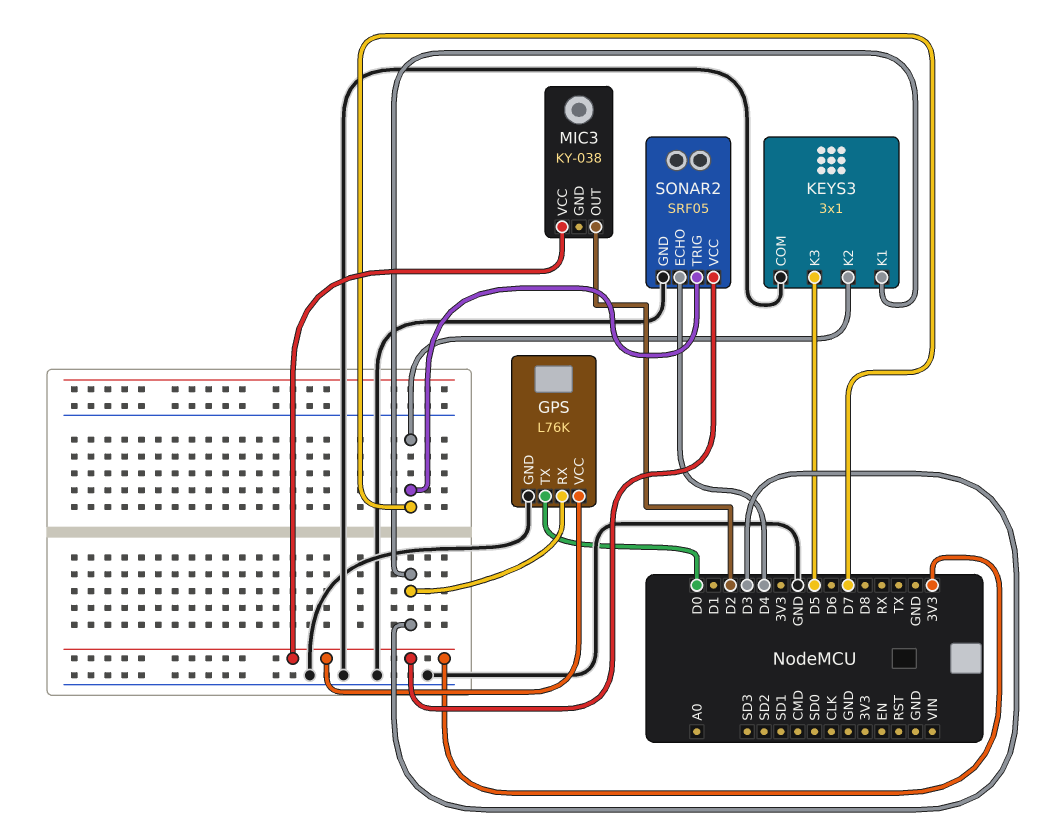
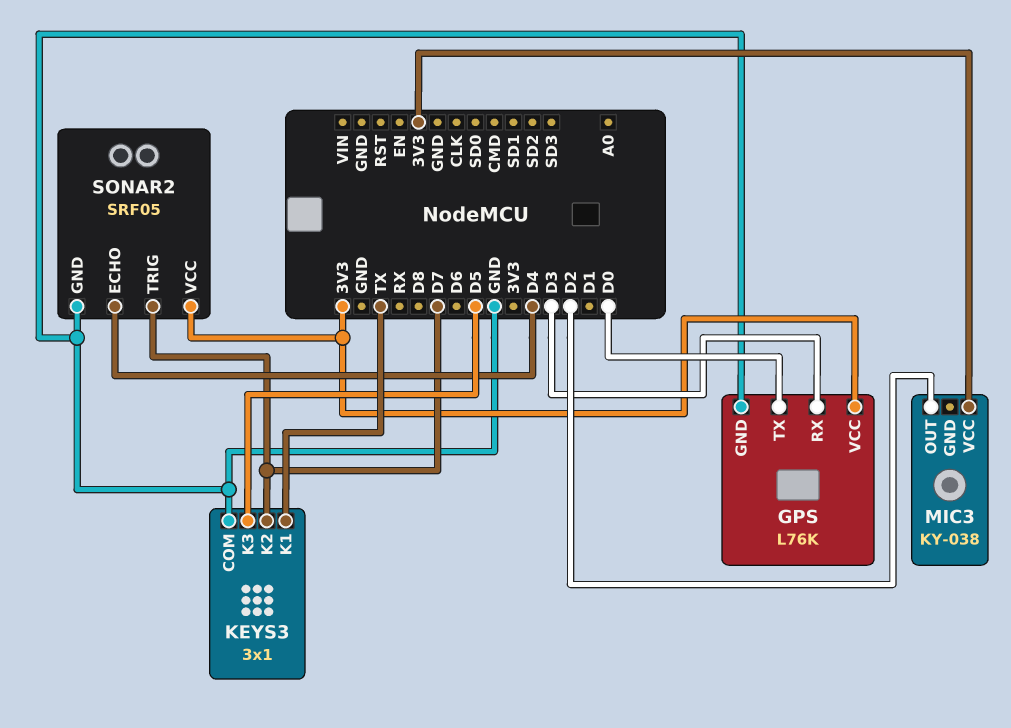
KEYS3 pin K1: D3 -> TX

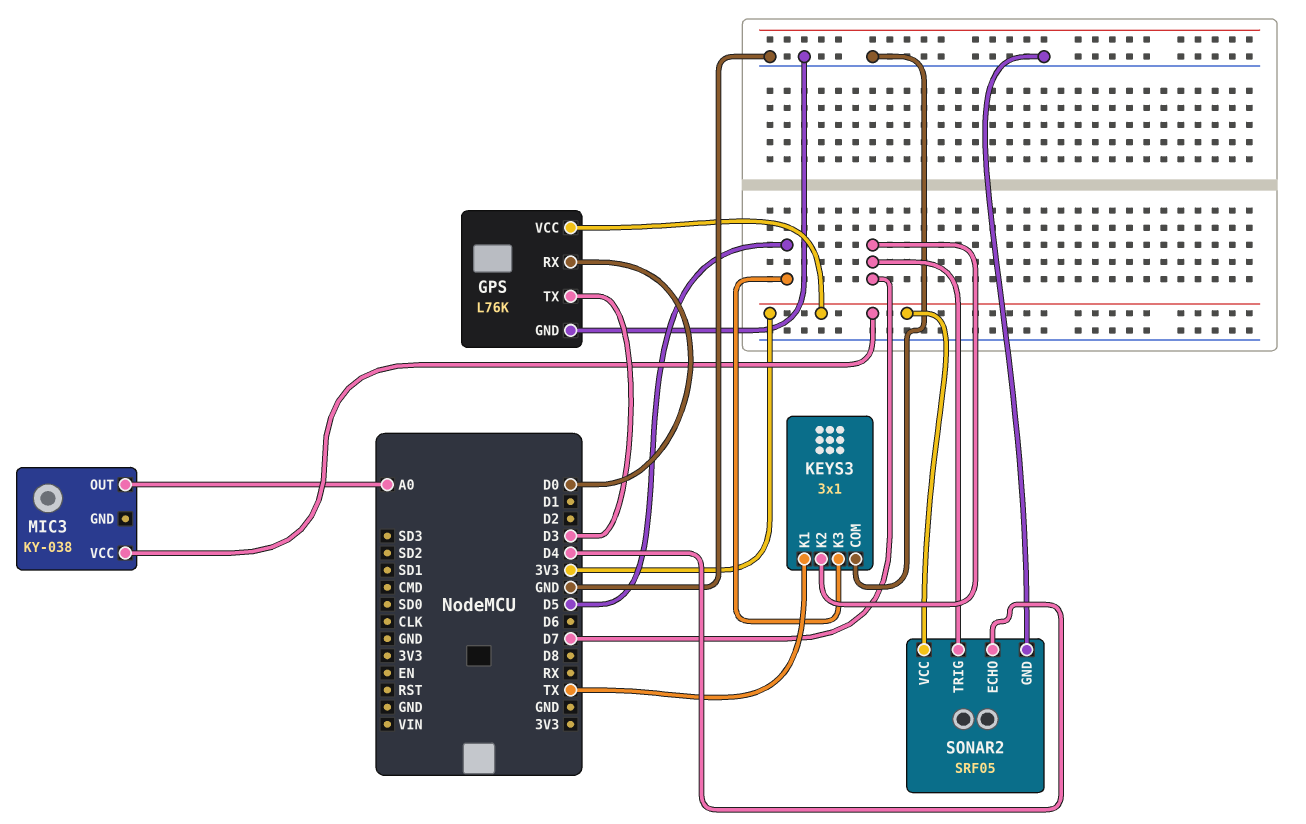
GPS pin RX: D3 -> D0
GPS pin TX: D0 -> D3
MIC3 pin OUT: D2 -> A0

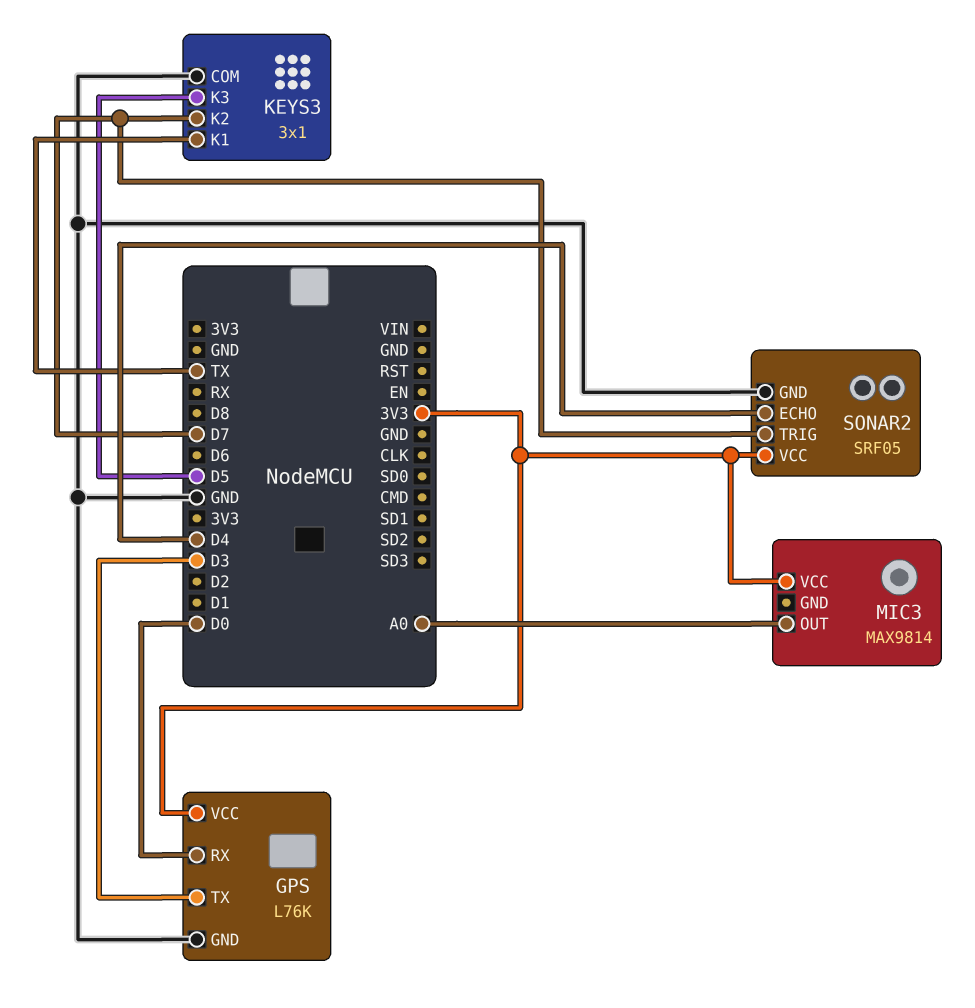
MIC3: KY-038 -> MAX9814

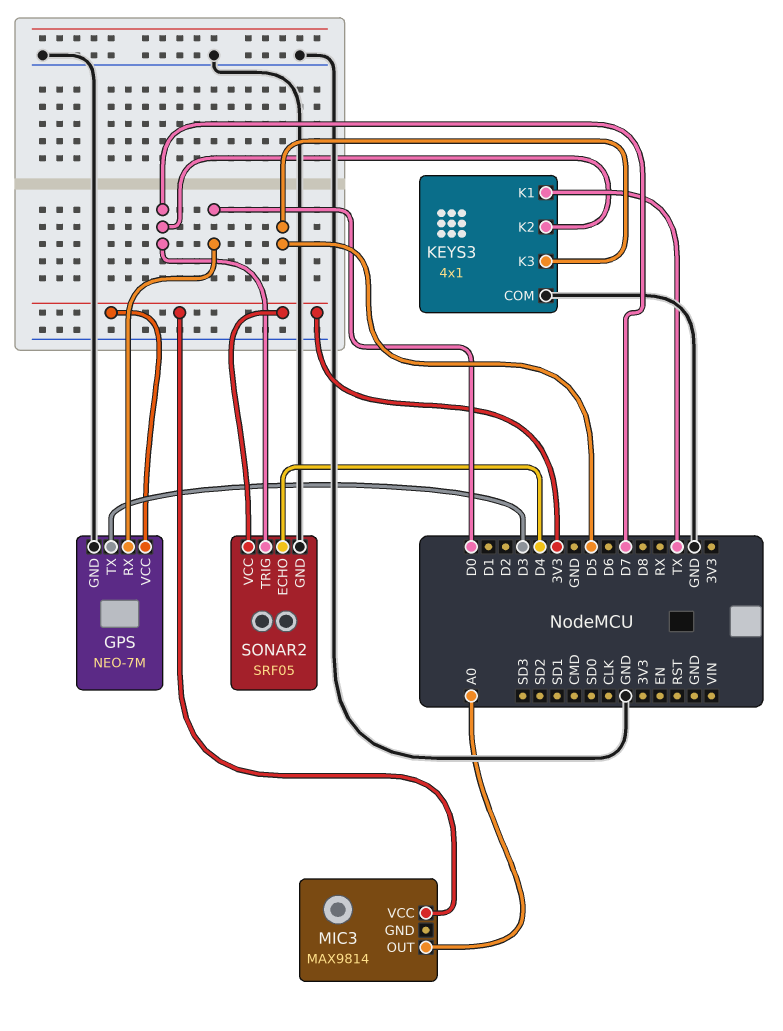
GPS: L76K -> NEO-7M
KEYS3: 3x1 -> 4x1

